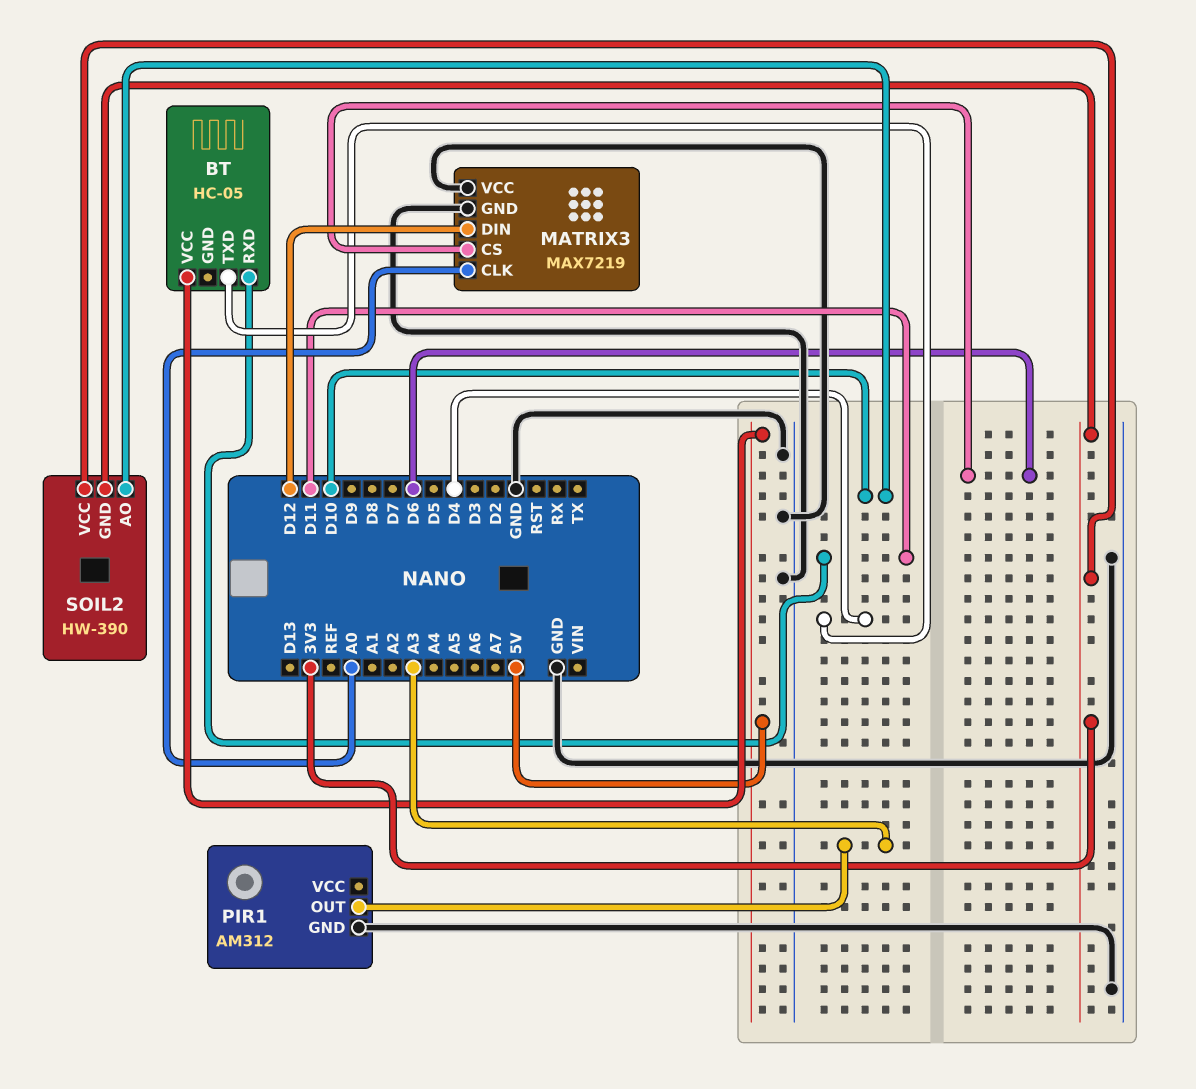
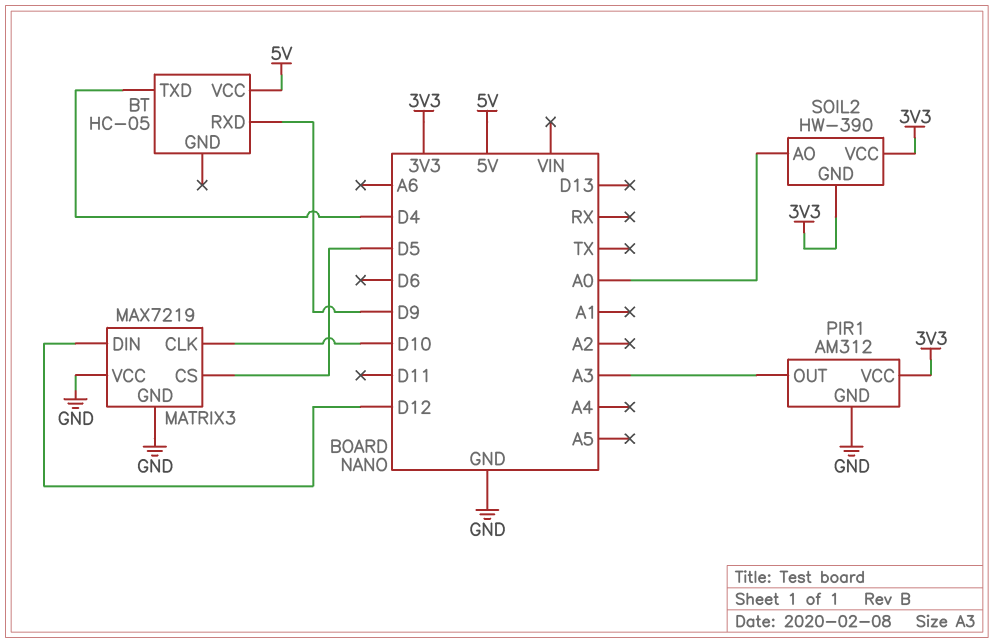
BT pin RXD: D11 -> D9
MATRIX3 pin CLK: A0 -> D10
MATRIX3 pin CS: D6 -> D5
PIR1 pin VCC: none -> 3V3
SOIL2 pin AO: D10 -> A0

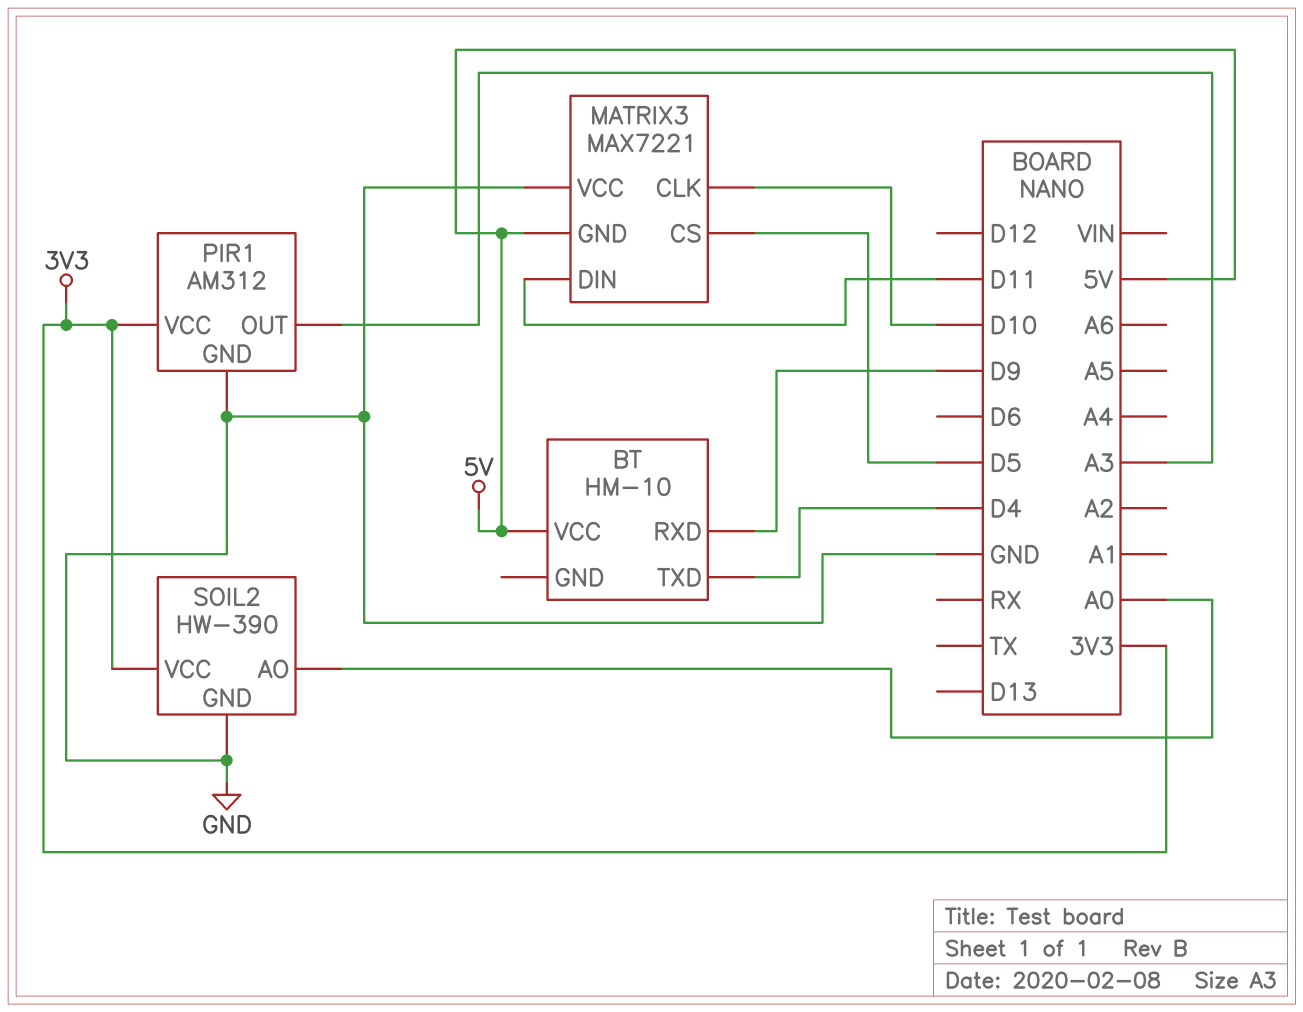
BT: HC-05 -> HM-10
MATRIX3: MAX7219 -> MAX7221
MATRIX3 pin DIN: D12 -> D11
MATRIX3 pin GND: GND -> 5V
SOIL2 pin GND: 3V3 -> GND

